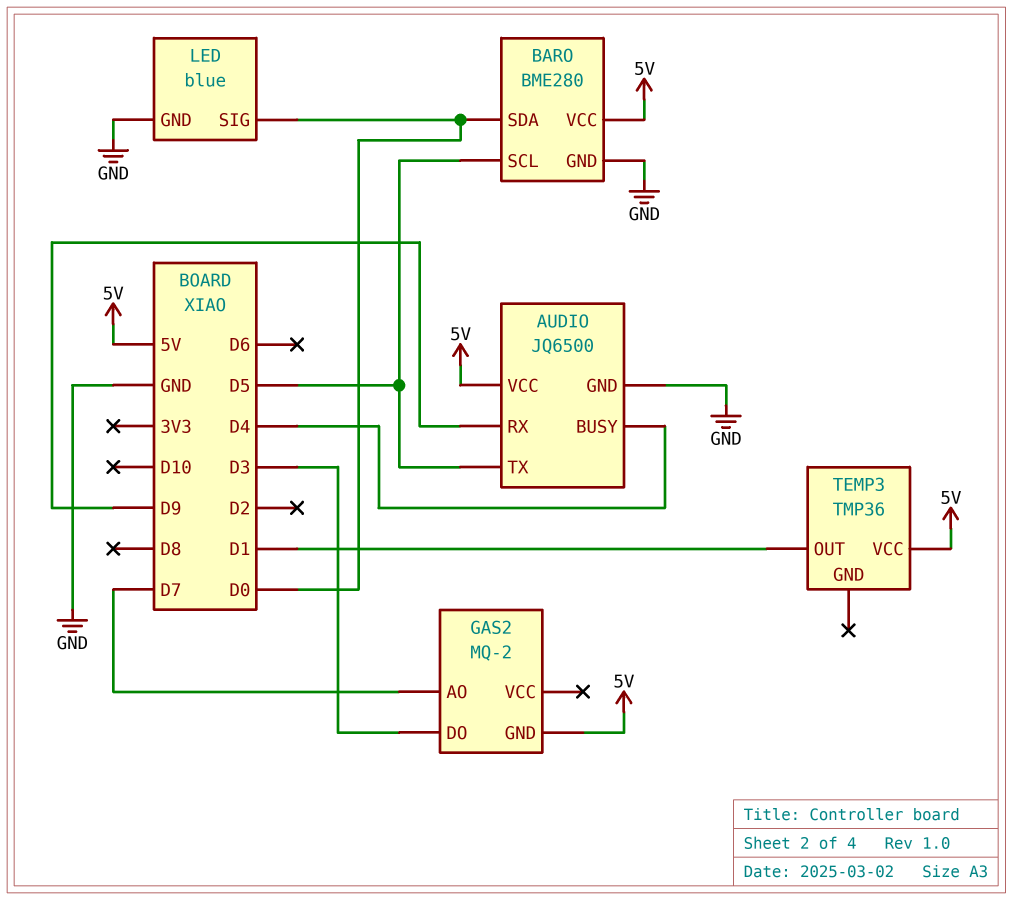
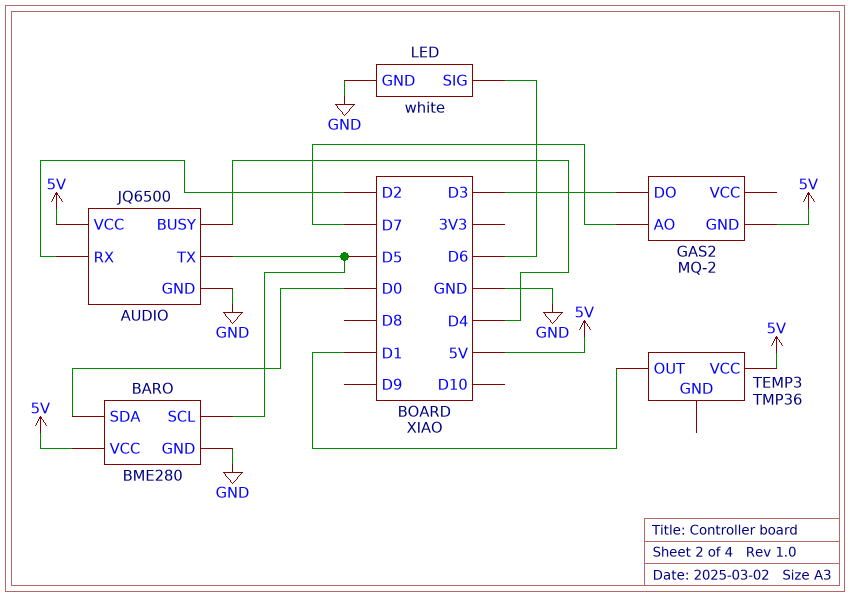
AUDIO pin RX: D9 -> D2
LED: blue -> white
LED pin SIG: D0 -> D6

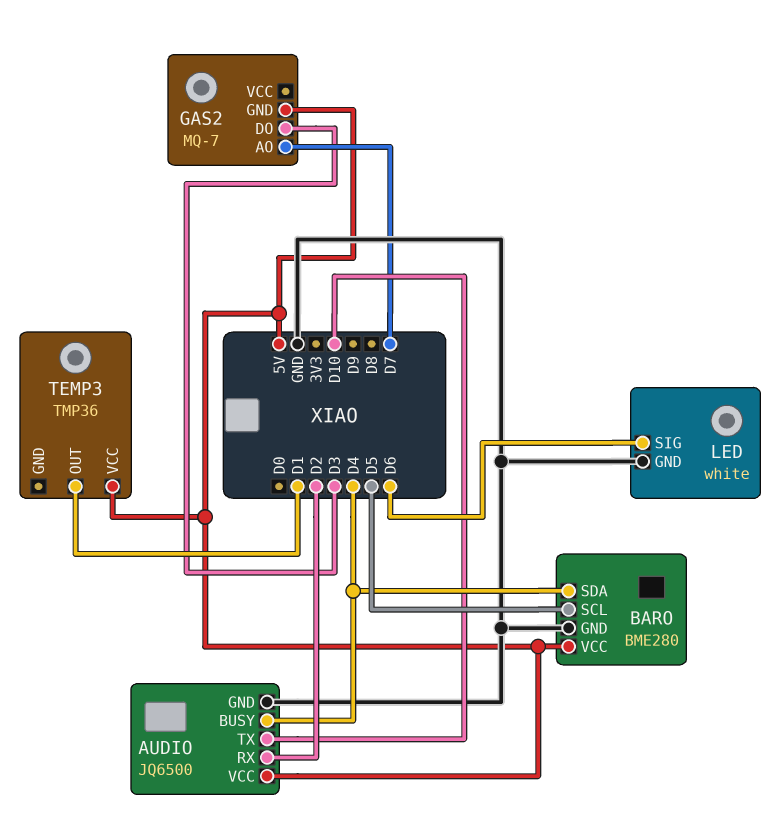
AUDIO pin TX: D5 -> D10
BARO pin SDA: D0 -> D4
GAS2: MQ-2 -> MQ-7

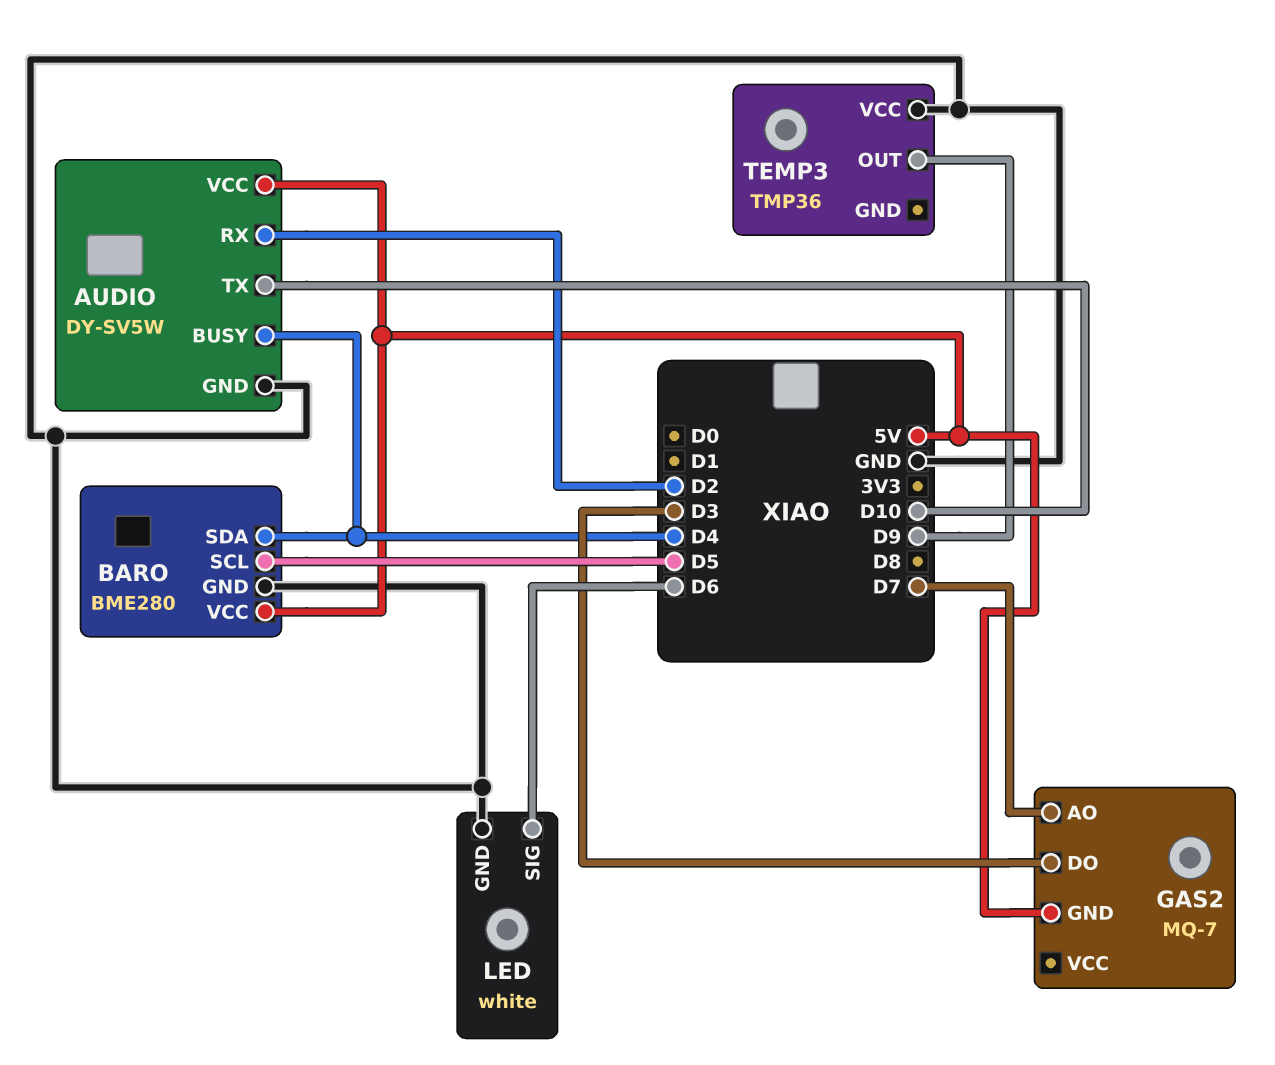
AUDIO: JQ6500 -> DY-SV5W
TEMP3 pin OUT: D1 -> D9
TEMP3 pin VCC: 5V -> GND

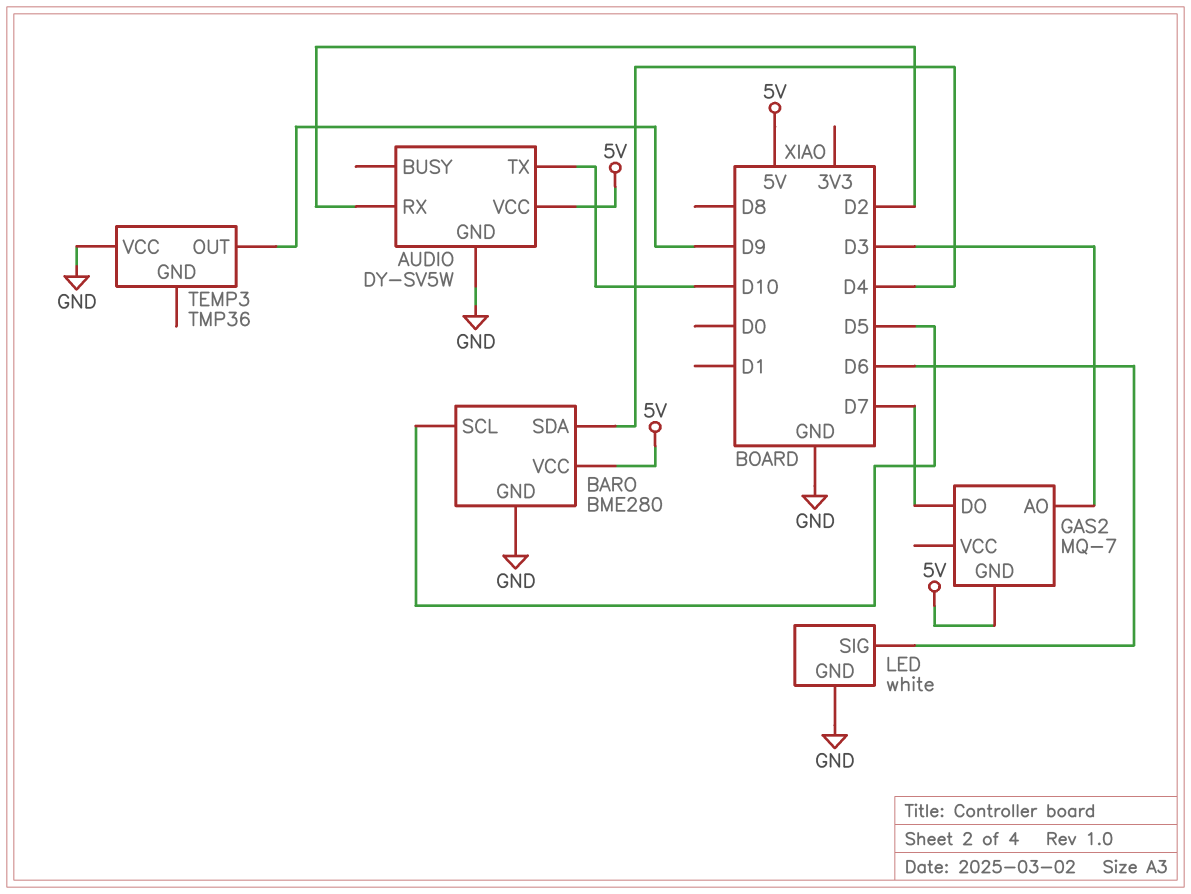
AUDIO pin BUSY: D4 -> none
GAS2 pin AO: D7 -> D3
GAS2 pin DO: D3 -> D7

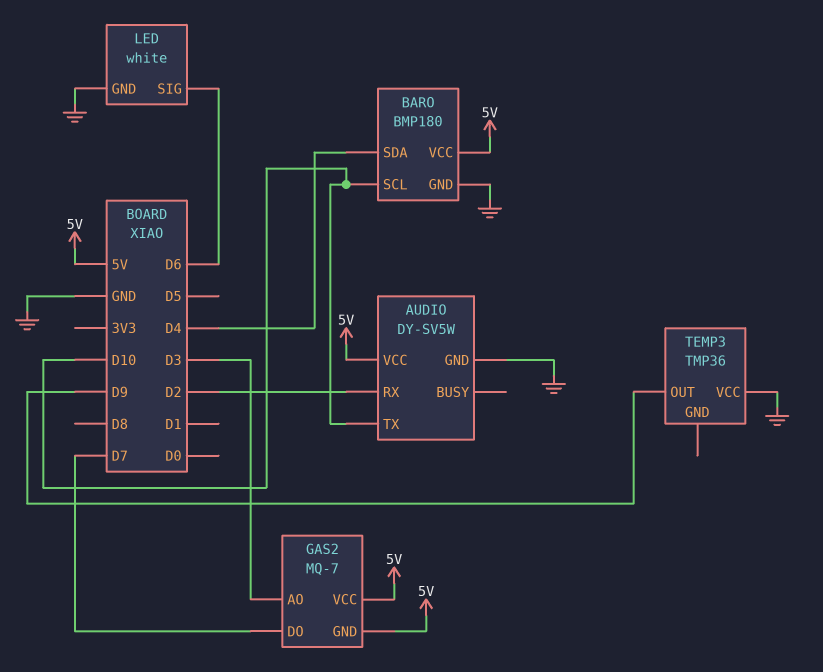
BARO: BME280 -> BMP180
BARO pin SCL: D5 -> D10
GAS2 pin VCC: none -> 5V

